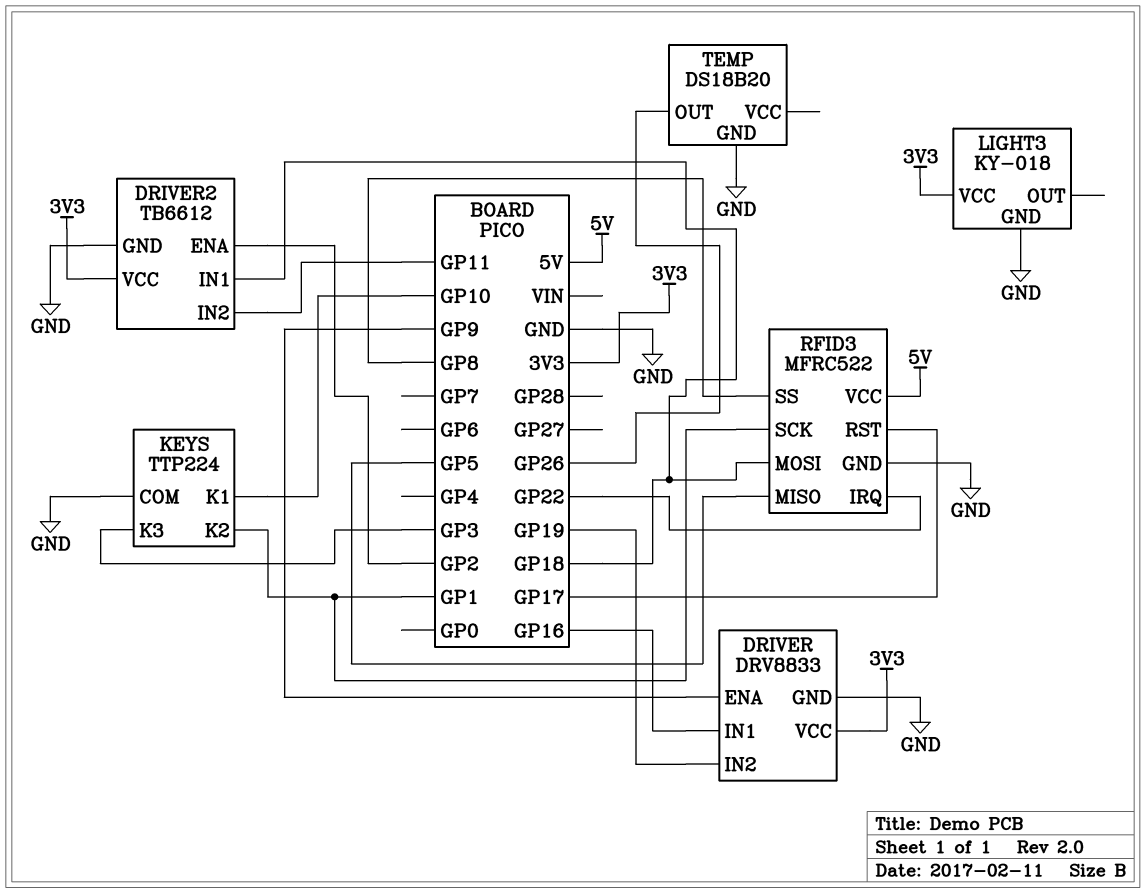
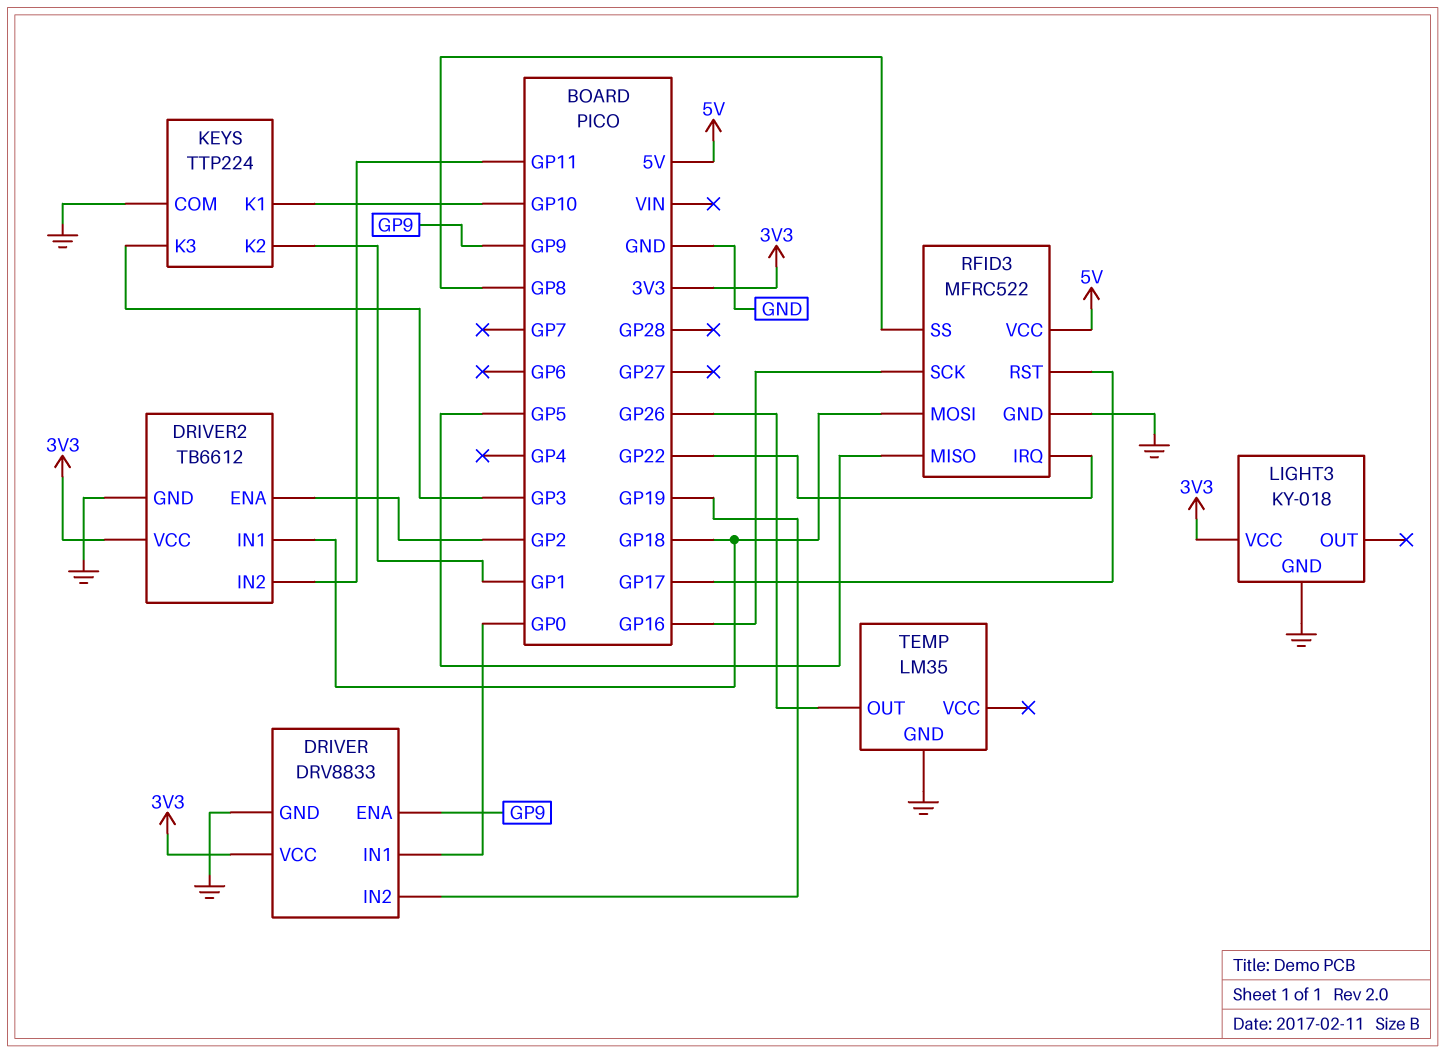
DRIVER pin IN1: GP16 -> GP0
RFID3 pin SCK: GP1 -> GP16
TEMP: DS18B20 -> LM35

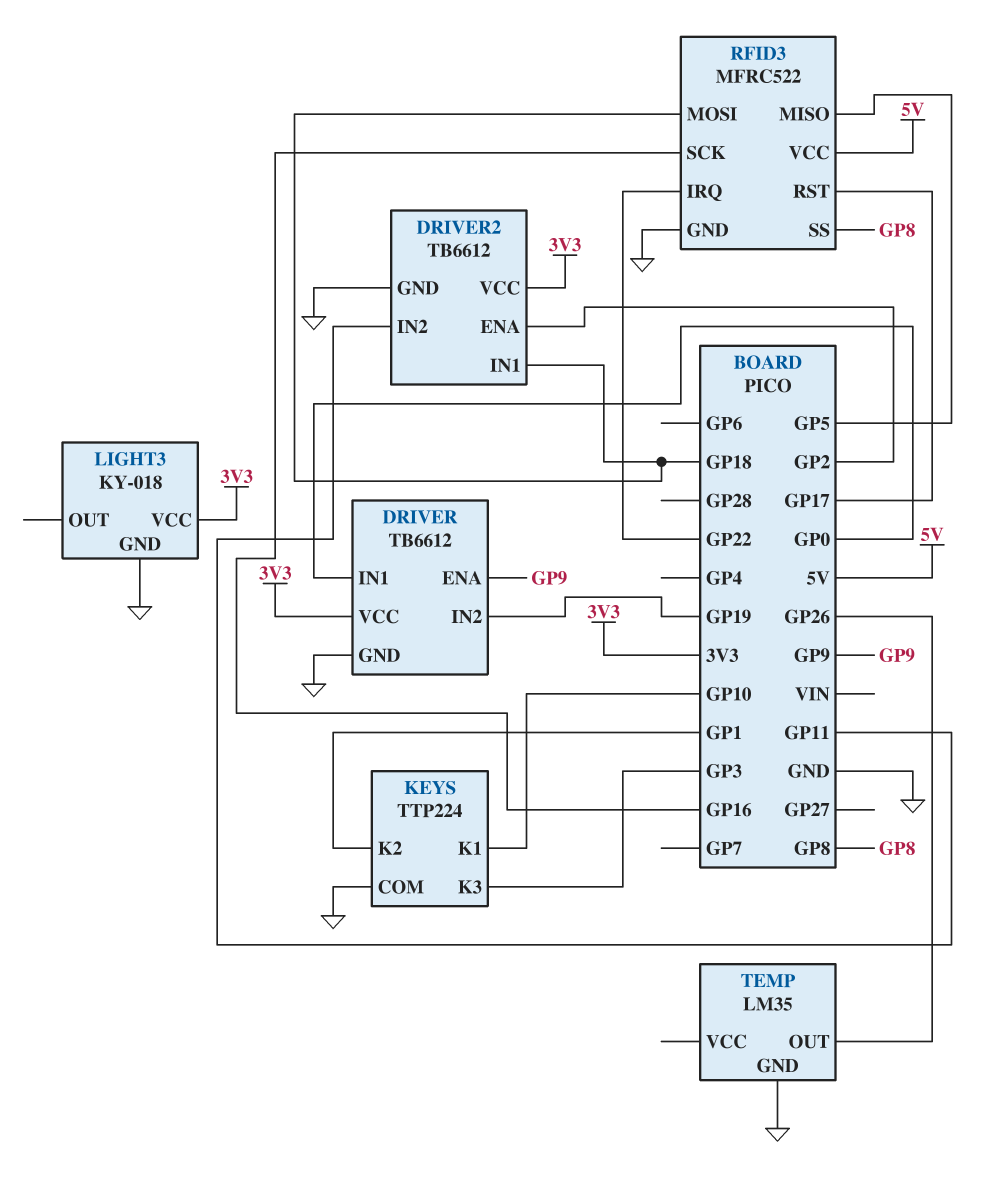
DRIVER: DRV8833 -> TB6612

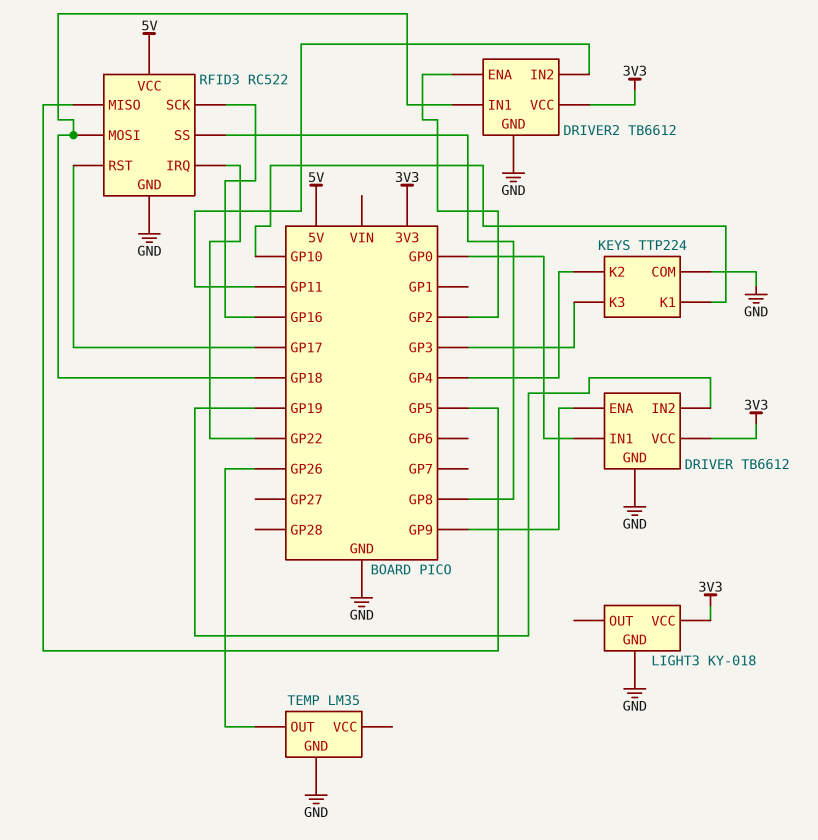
KEYS pin K2: GP1 -> GP4
RFID3: MFRC522 -> RC522

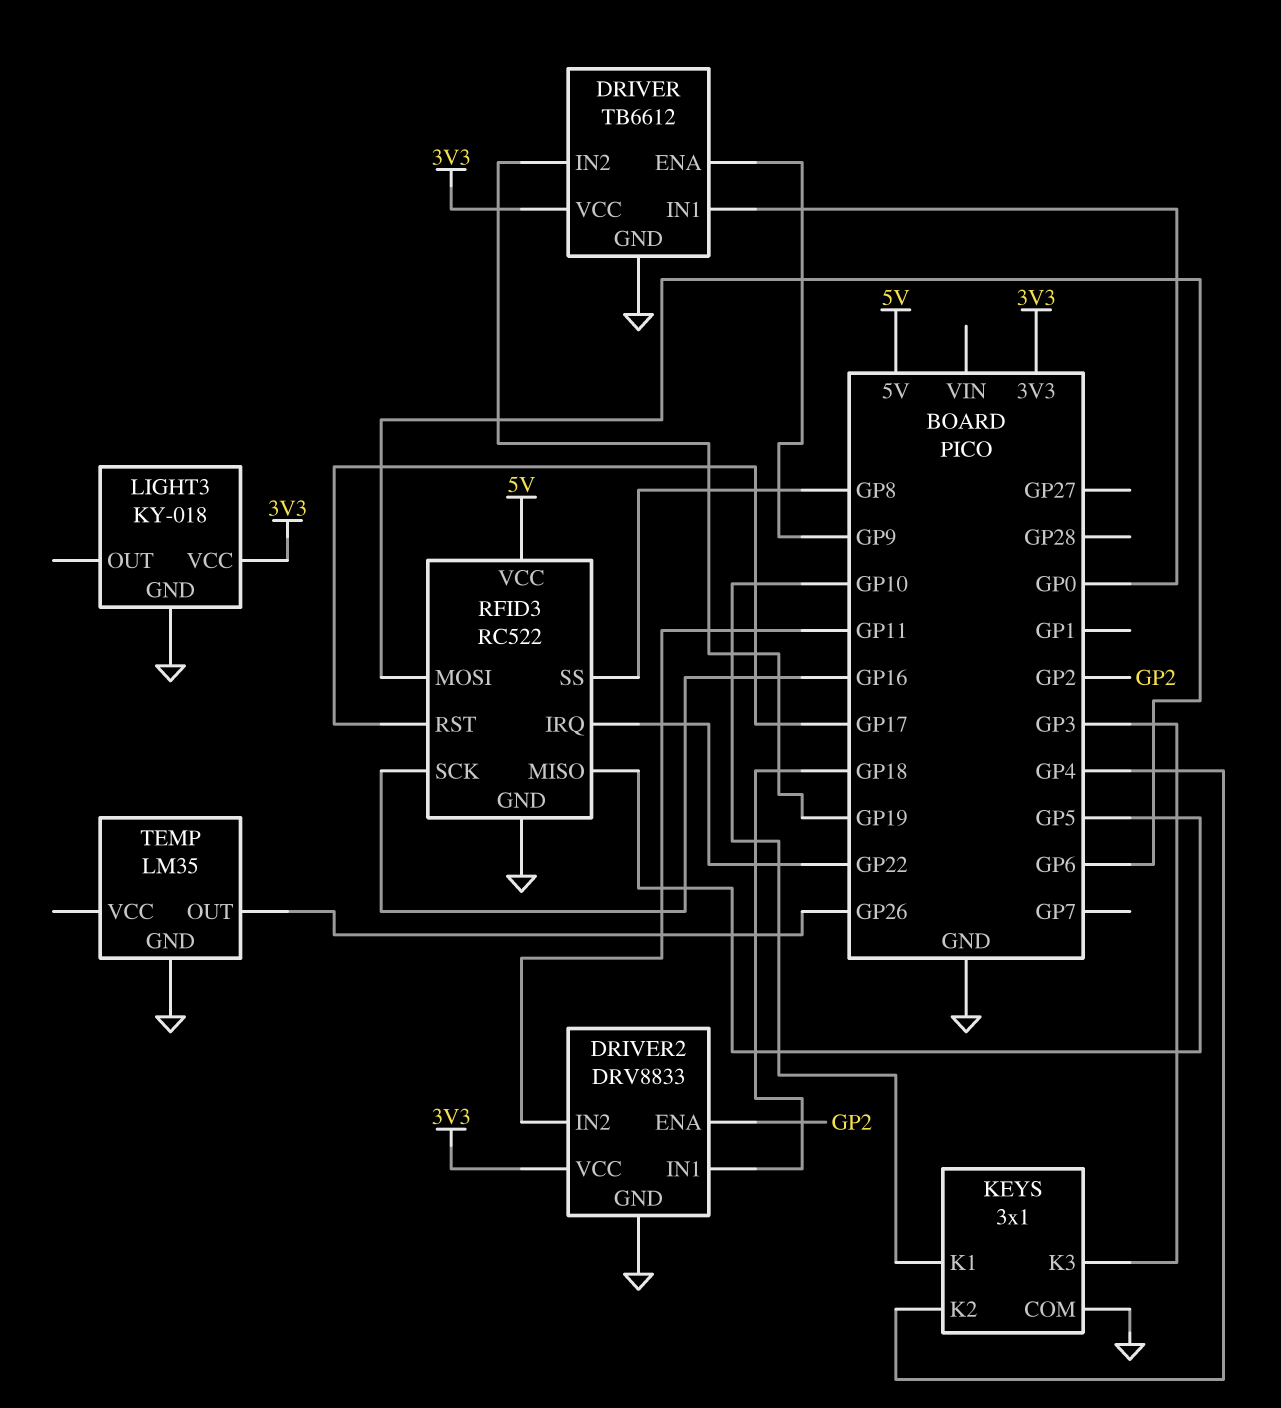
DRIVER2: TB6612 -> DRV8833
KEYS: TTP224 -> 3x1
RFID3 pin MOSI: GP18 -> GP6

